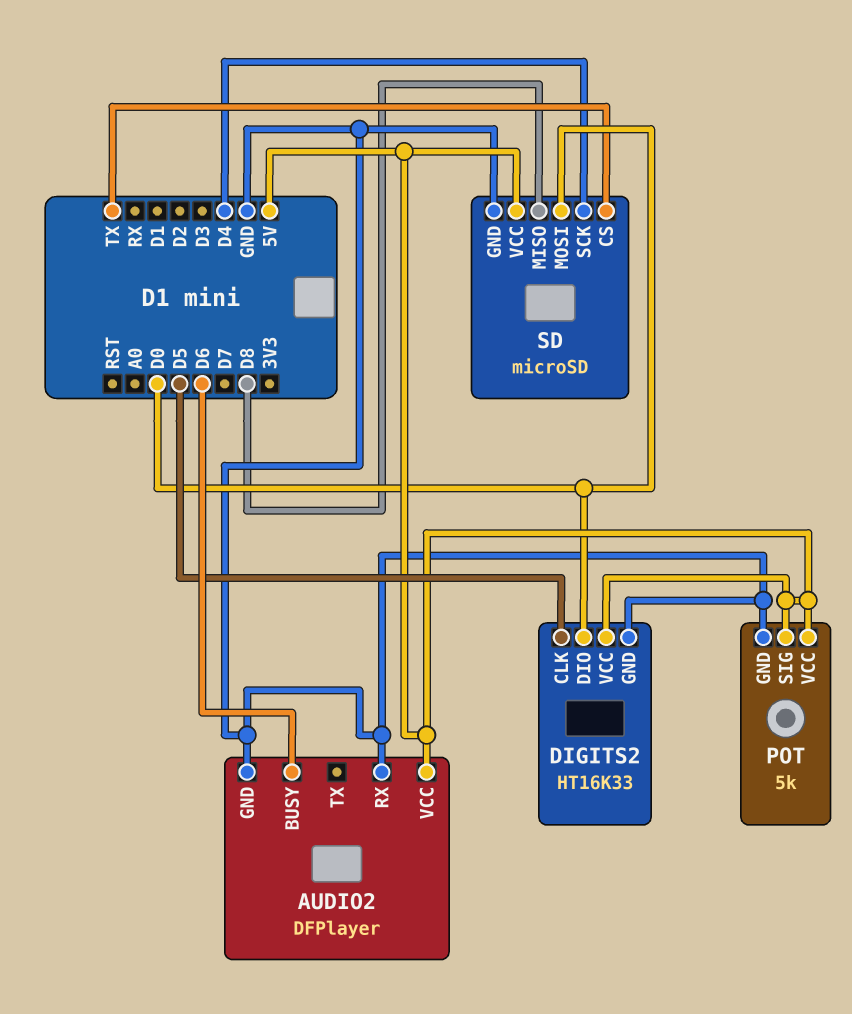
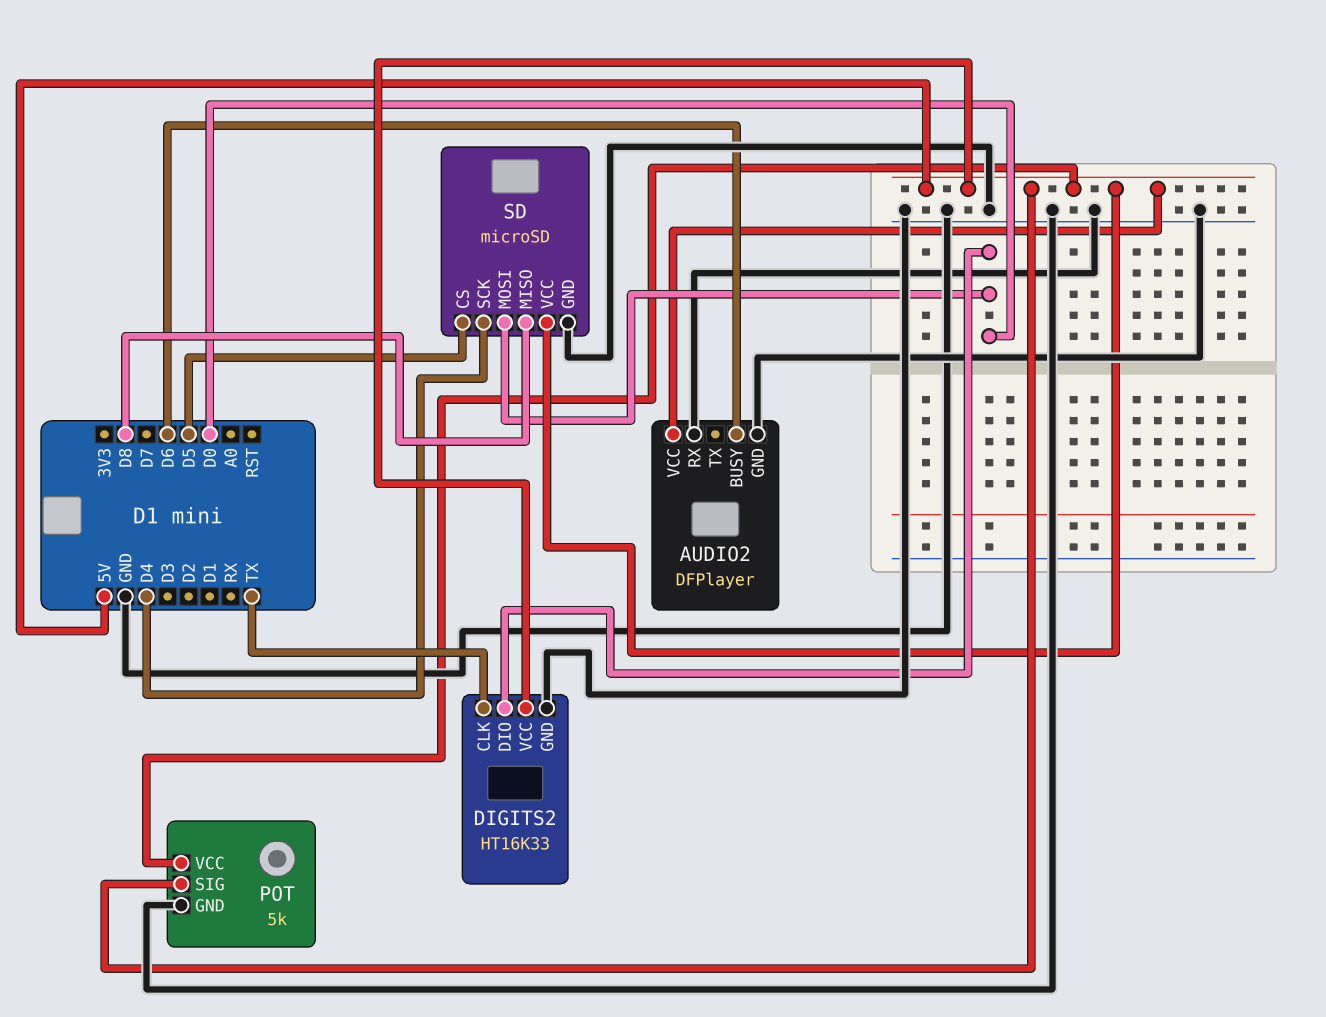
DIGITS2 pin CLK: D5 -> TX
SD pin CS: TX -> D5

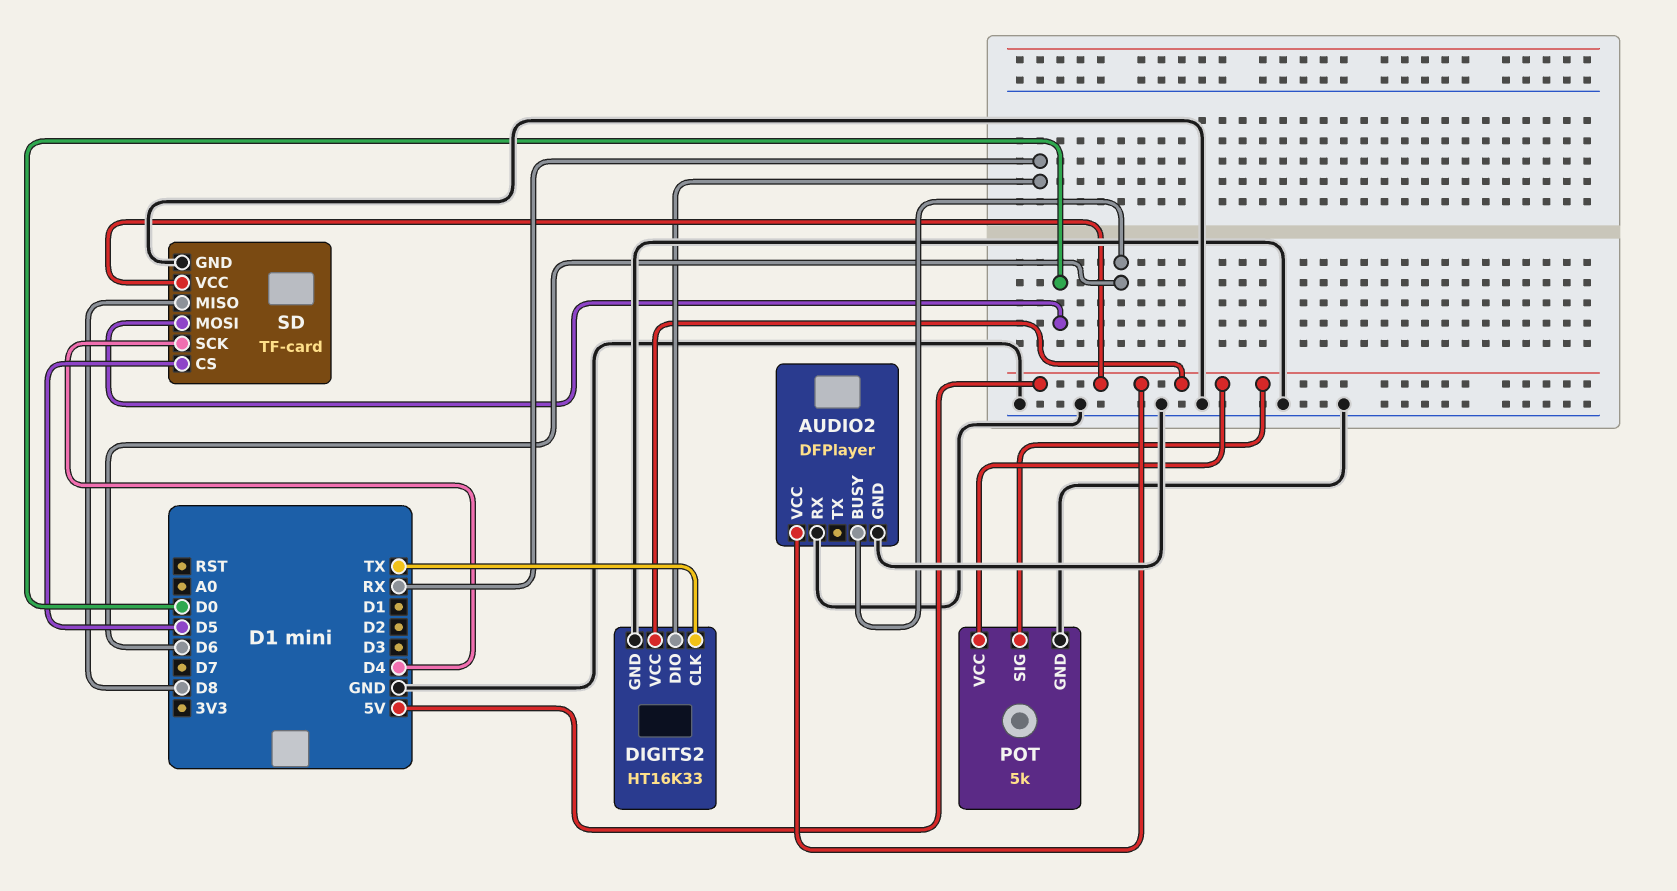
DIGITS2 pin DIO: D0 -> RX
SD: microSD -> TF-card

